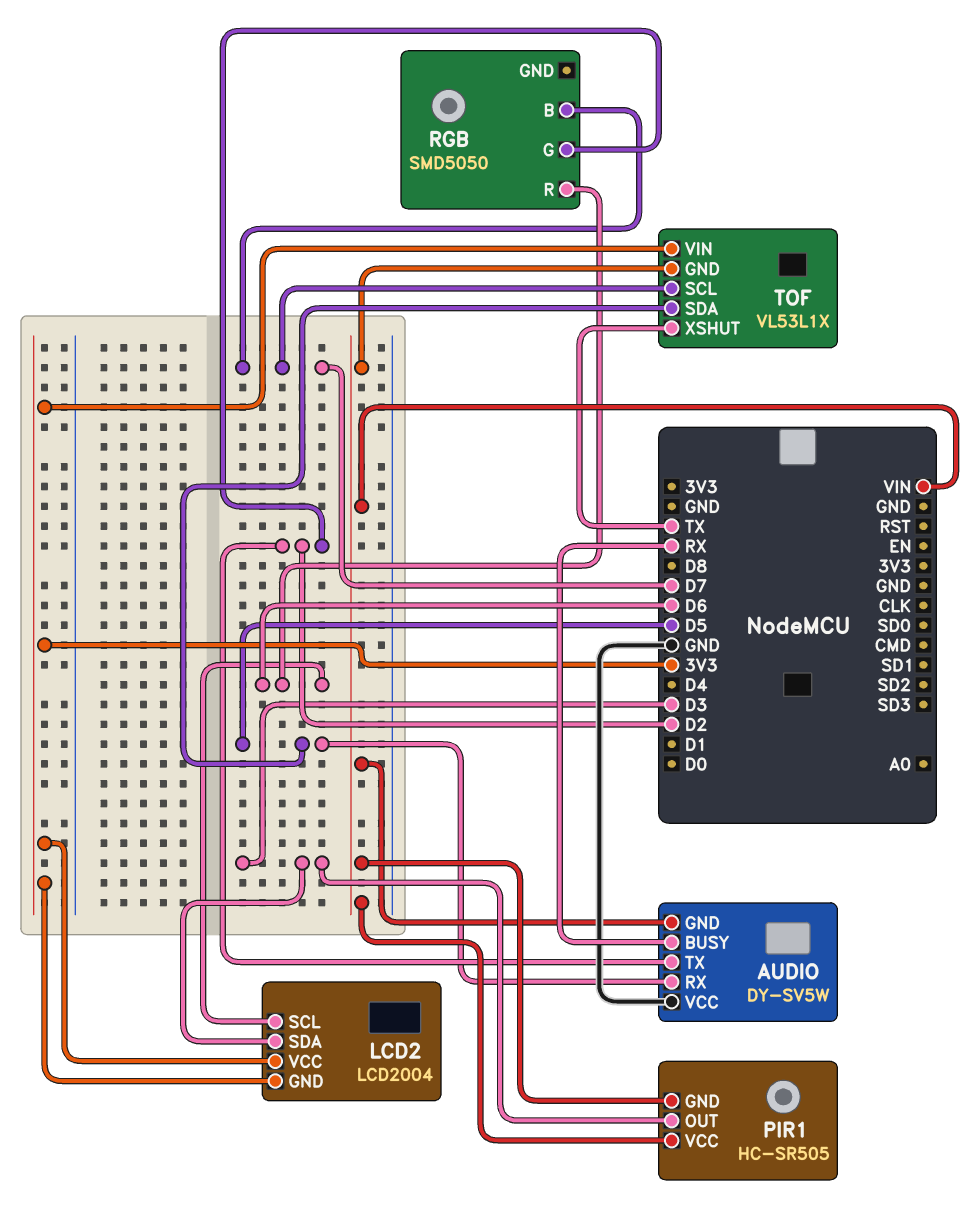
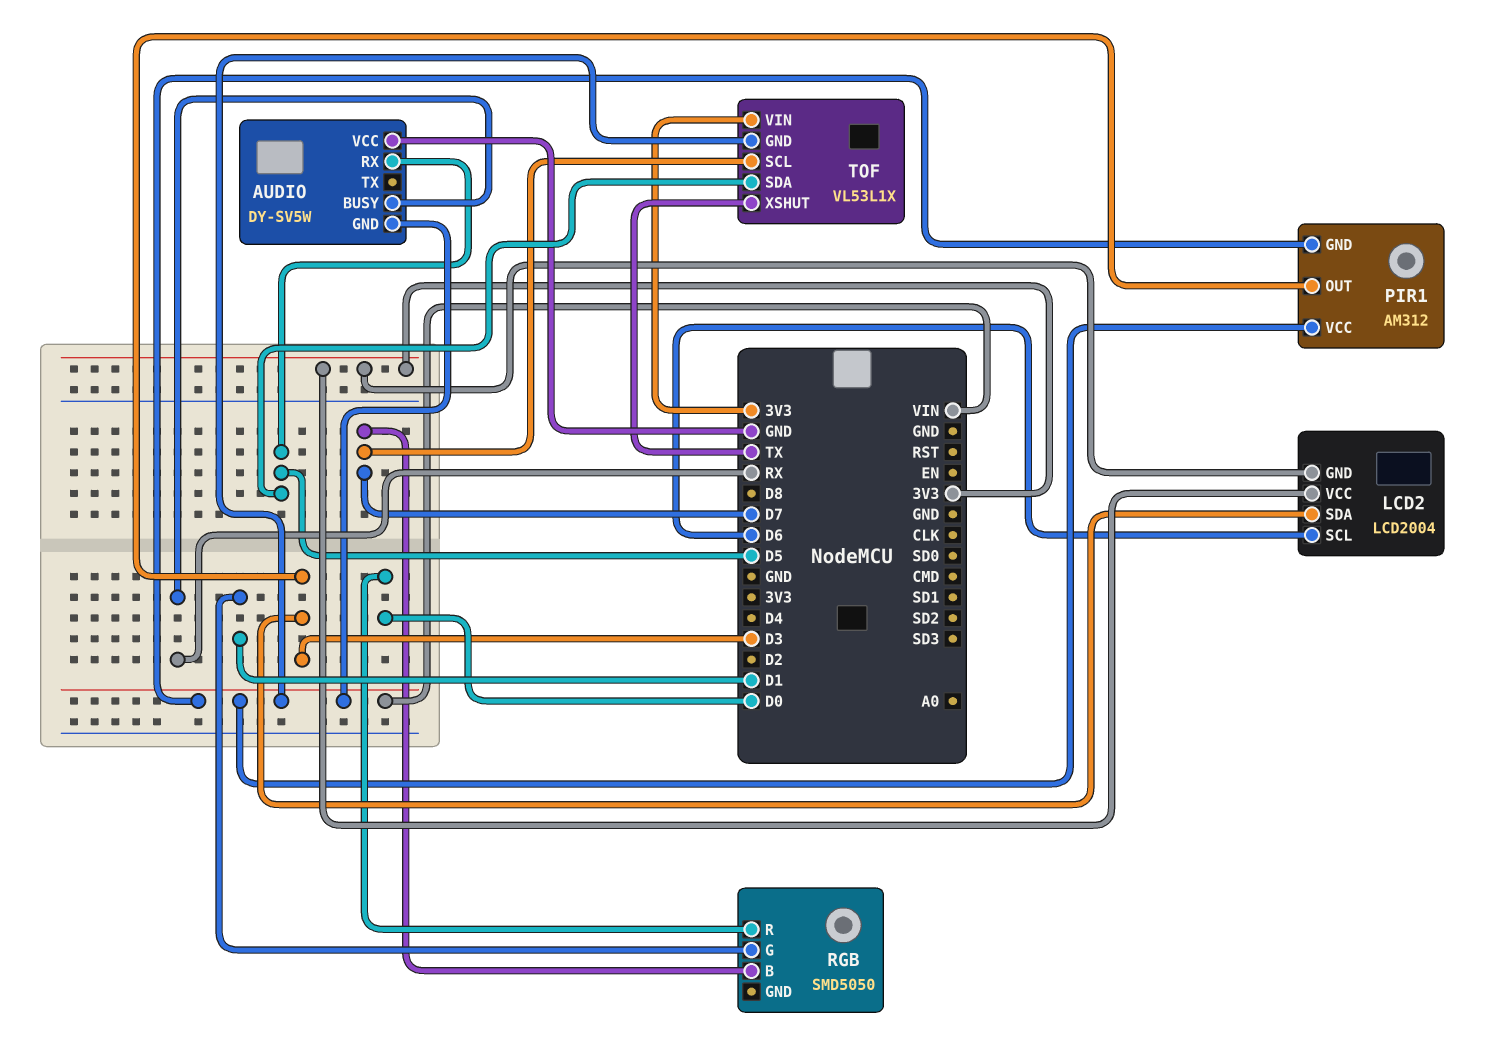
AUDIO pin TX: D2 -> none
PIR1: HC-SR505 -> AM312
RGB pin G: D2 -> D1
RGB pin R: D6 -> D0

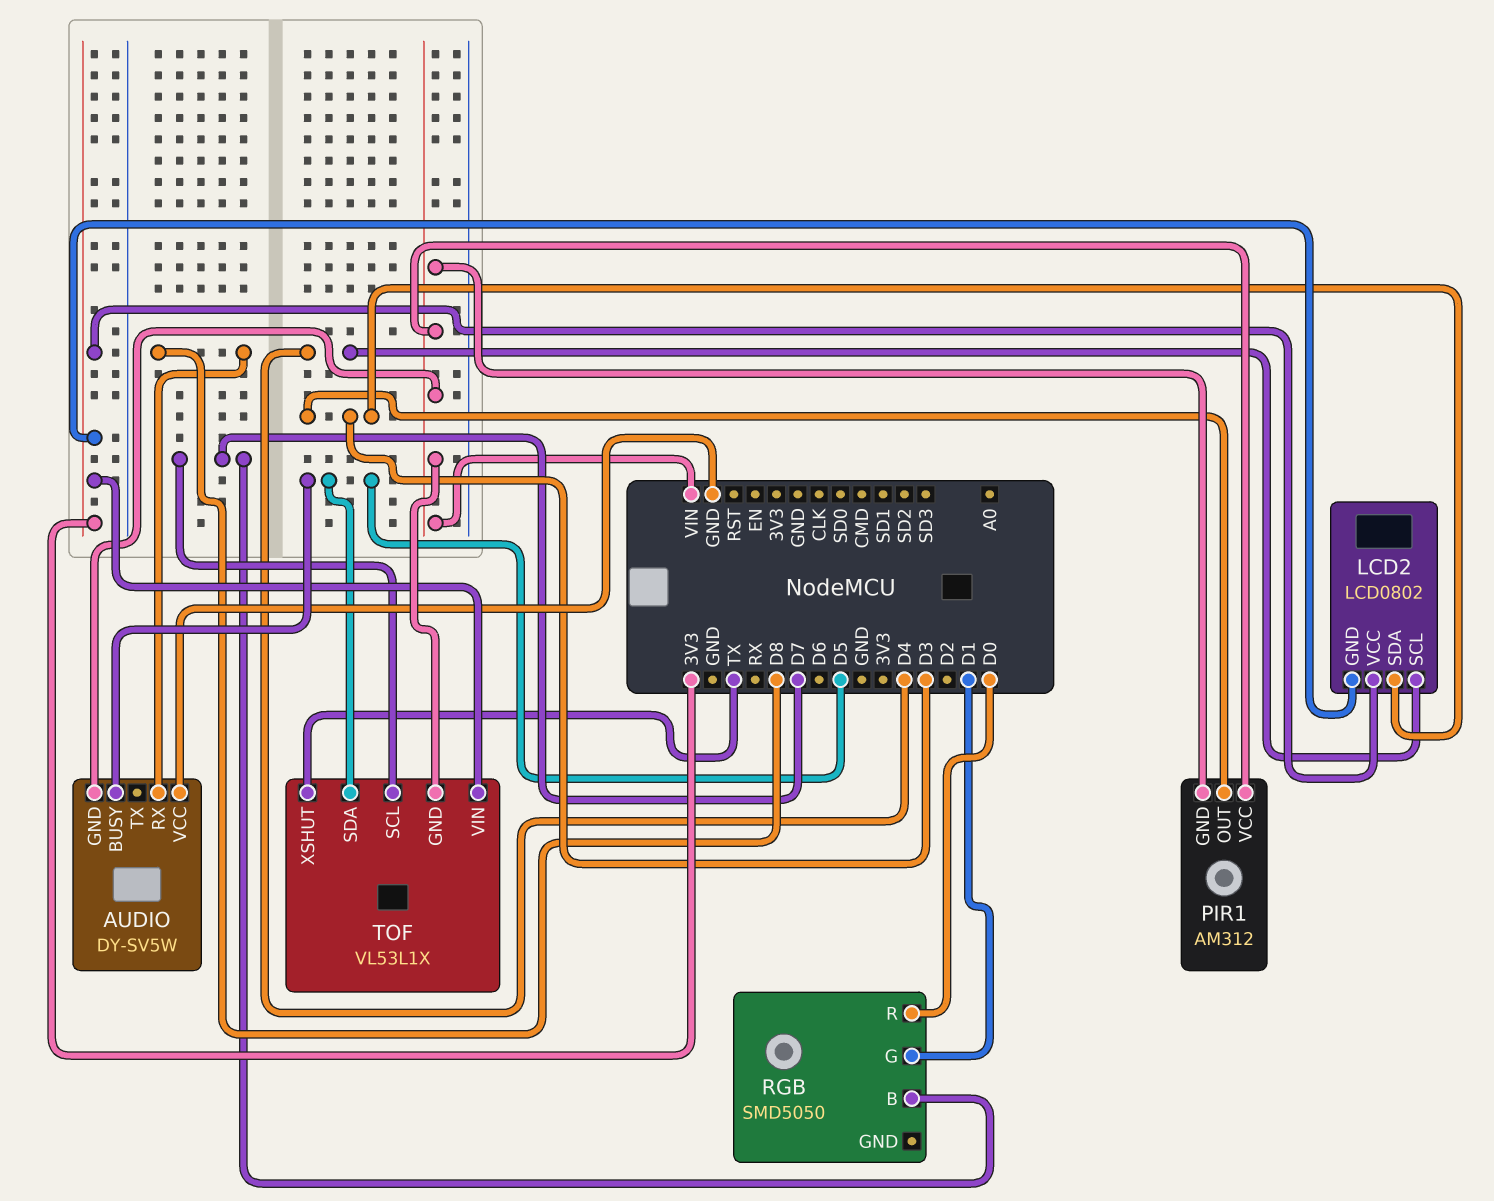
AUDIO pin BUSY: RX -> D5
AUDIO pin RX: D5 -> D8
LCD2: LCD2004 -> LCD0802
LCD2 pin SCL: D6 -> D4

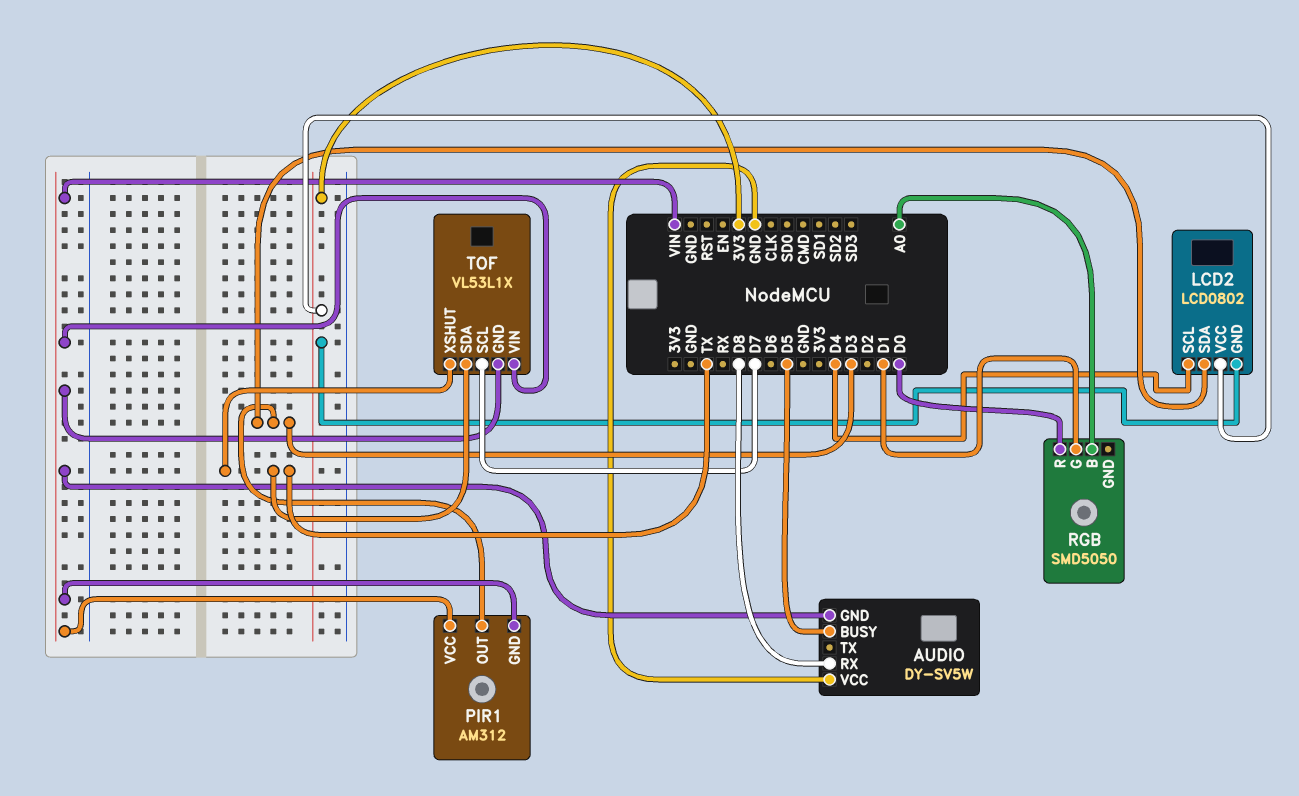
RGB pin B: D7 -> A0
TOF pin SDA: D5 -> TX
TOF pin VIN: 3V3 -> VIN

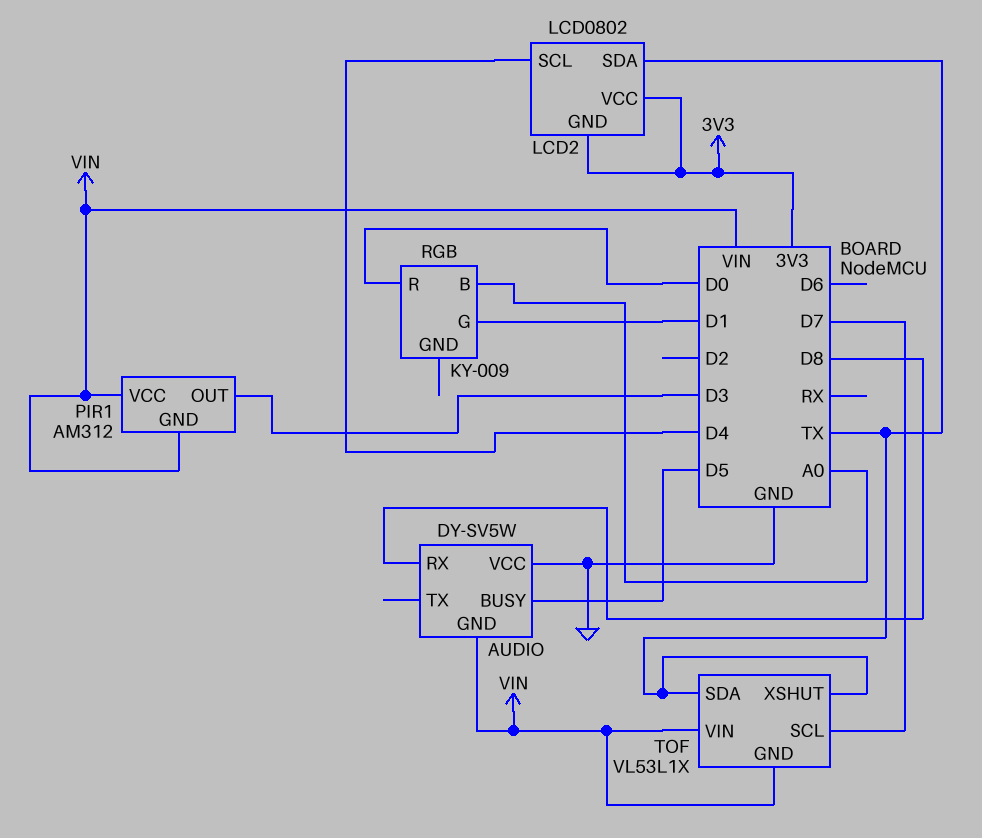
LCD2 pin SDA: D3 -> TX
RGB: SMD5050 -> KY-009

